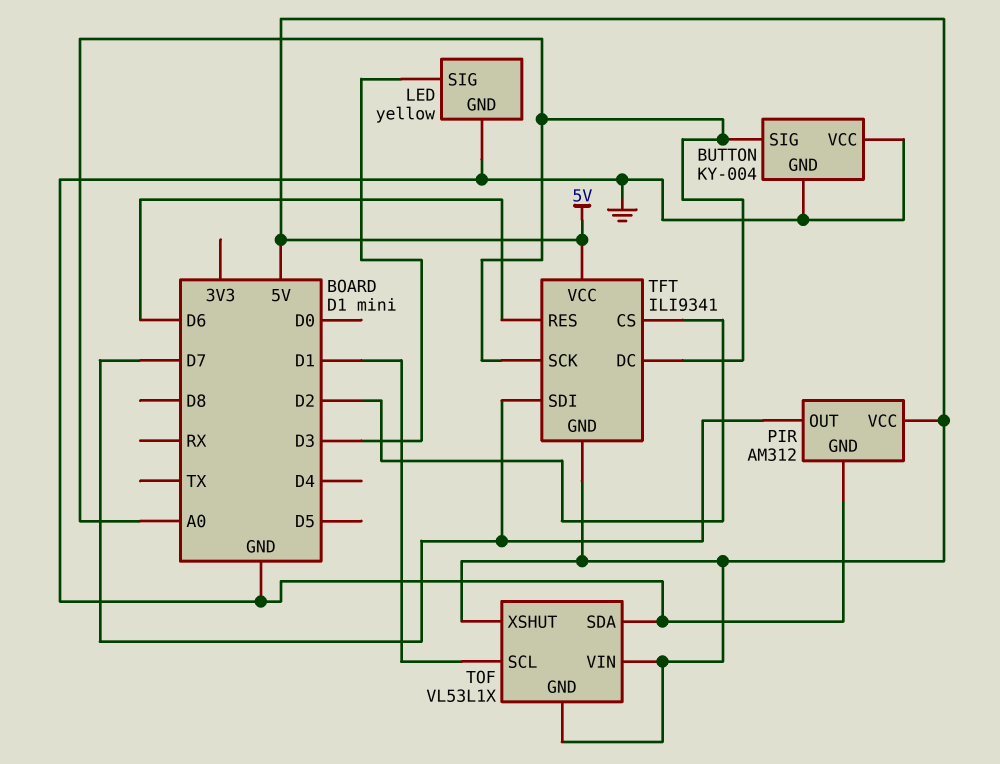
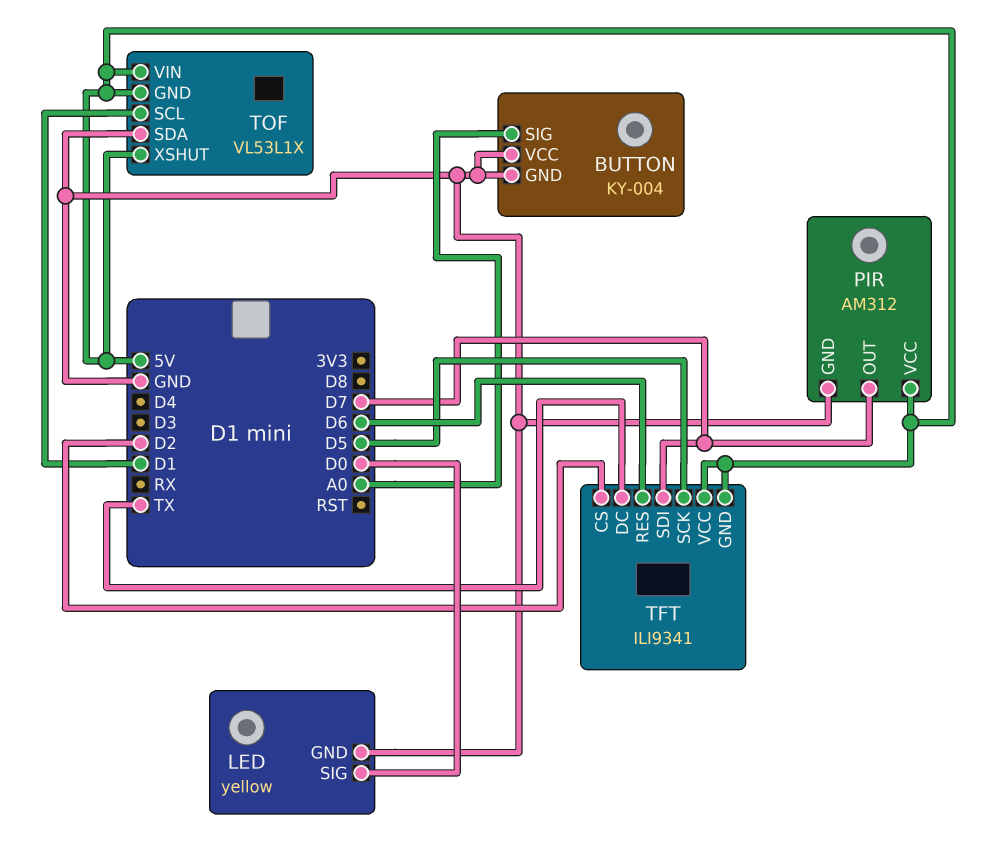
LED pin SIG: D3 -> D0
TFT pin DC: A0 -> TX
TFT pin SCK: A0 -> D5

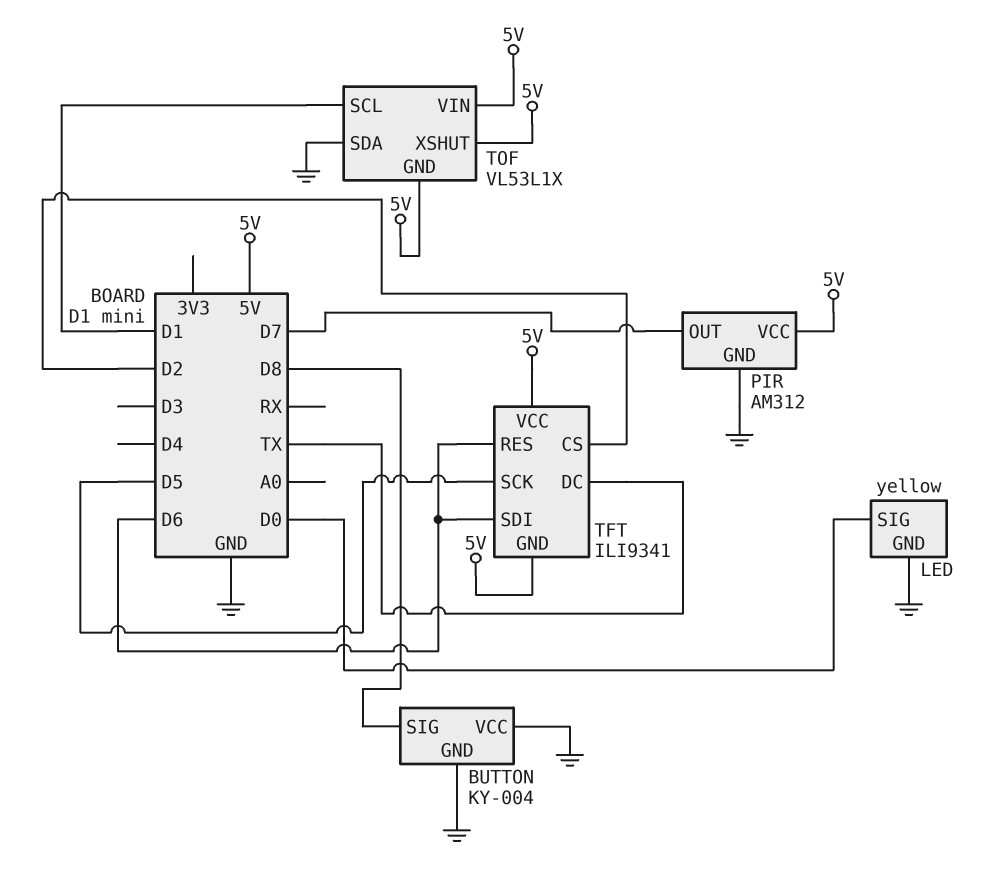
BUTTON pin SIG: A0 -> D8
TFT pin SDI: D7 -> D6

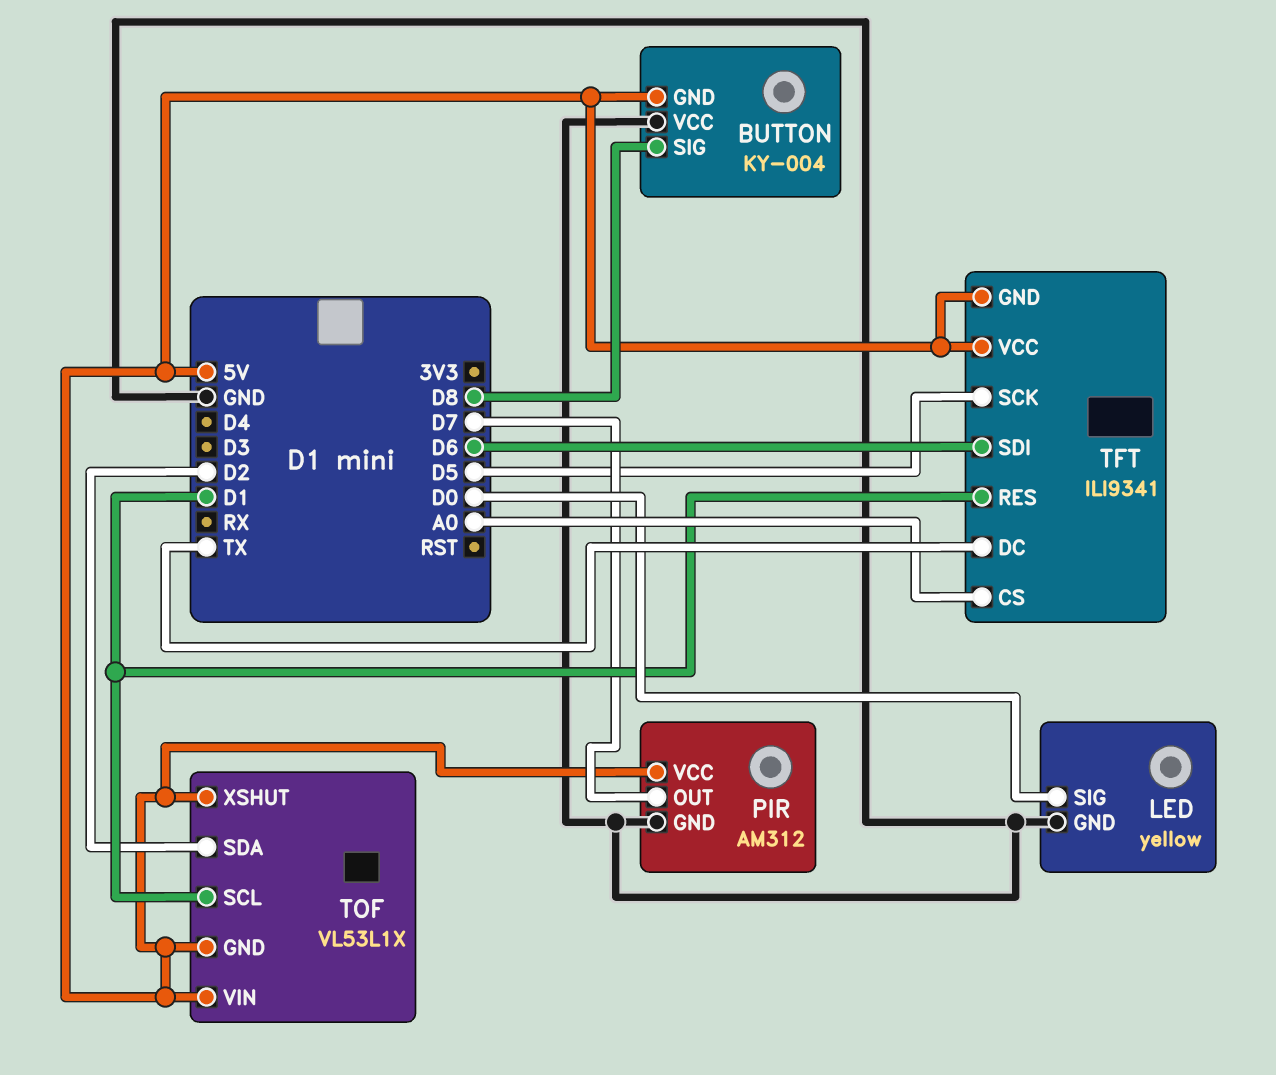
BUTTON pin GND: GND -> 5V
TFT pin CS: D2 -> A0
TFT pin RES: D6 -> D1
TOF pin SDA: GND -> D2

